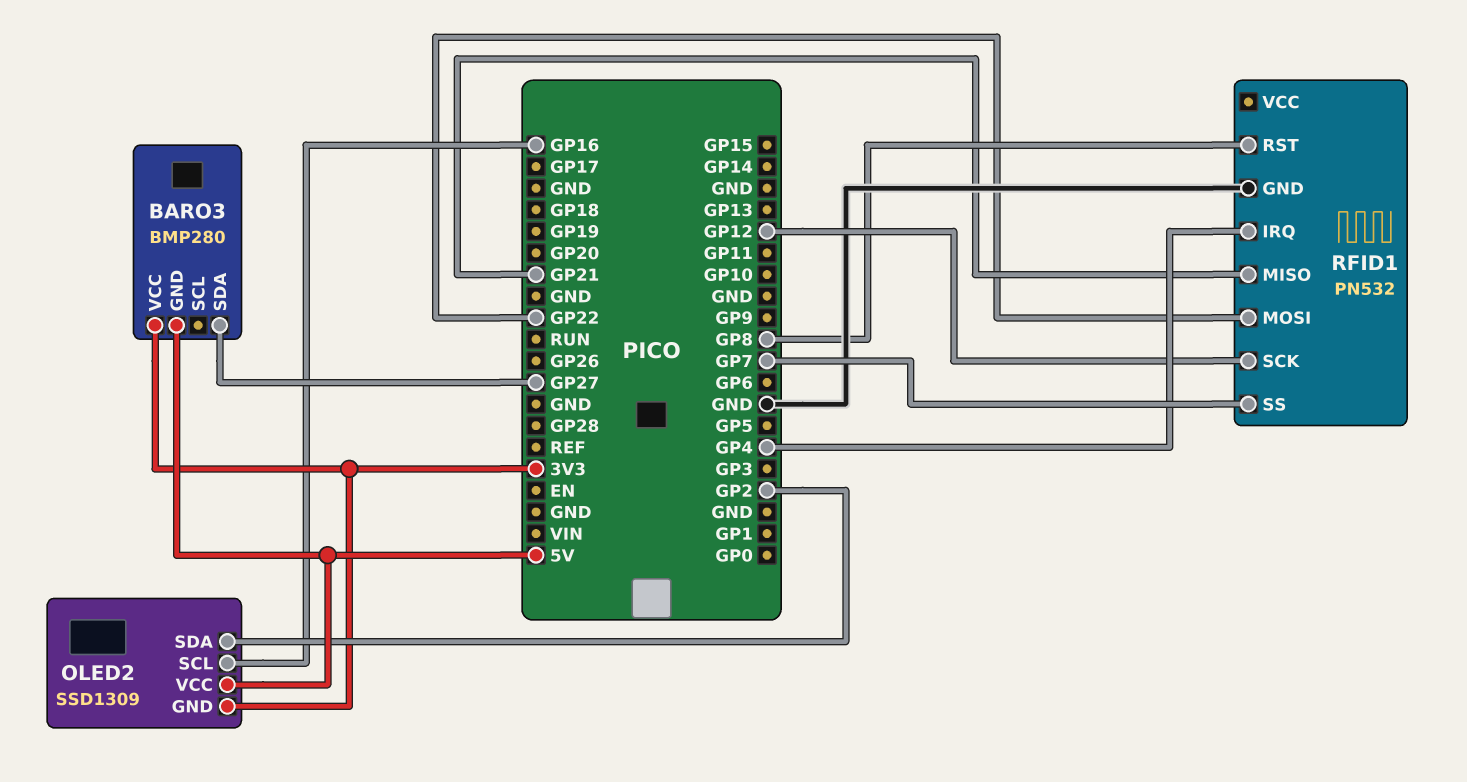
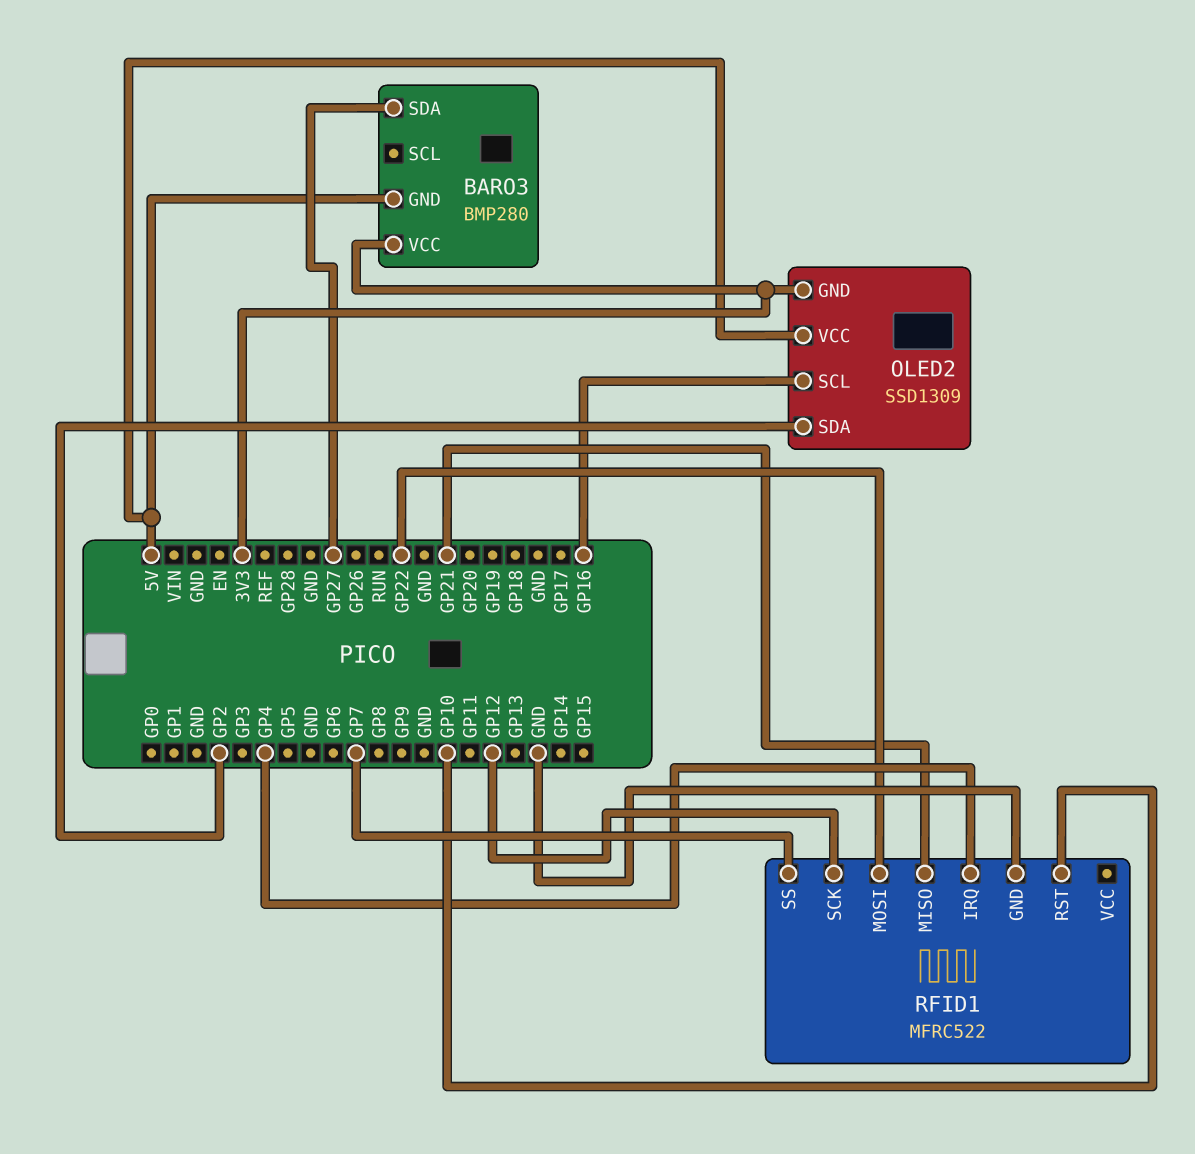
RFID1: PN532 -> MFRC522
RFID1 pin RST: GP8 -> GP10

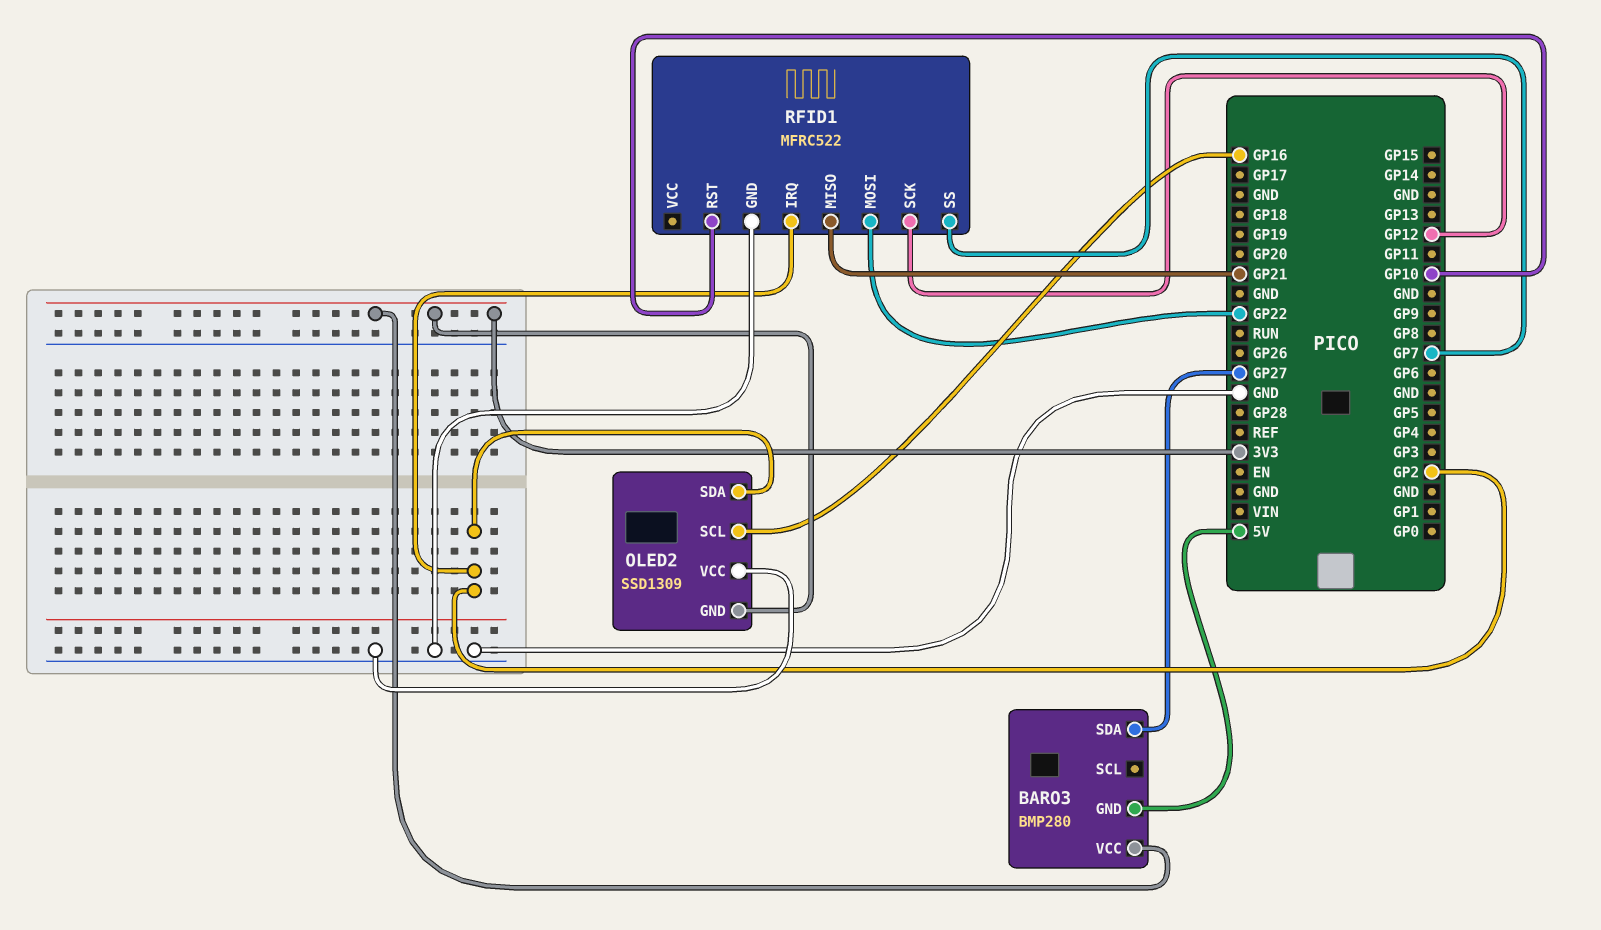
OLED2 pin VCC: 5V -> GND
RFID1 pin IRQ: GP4 -> GP2

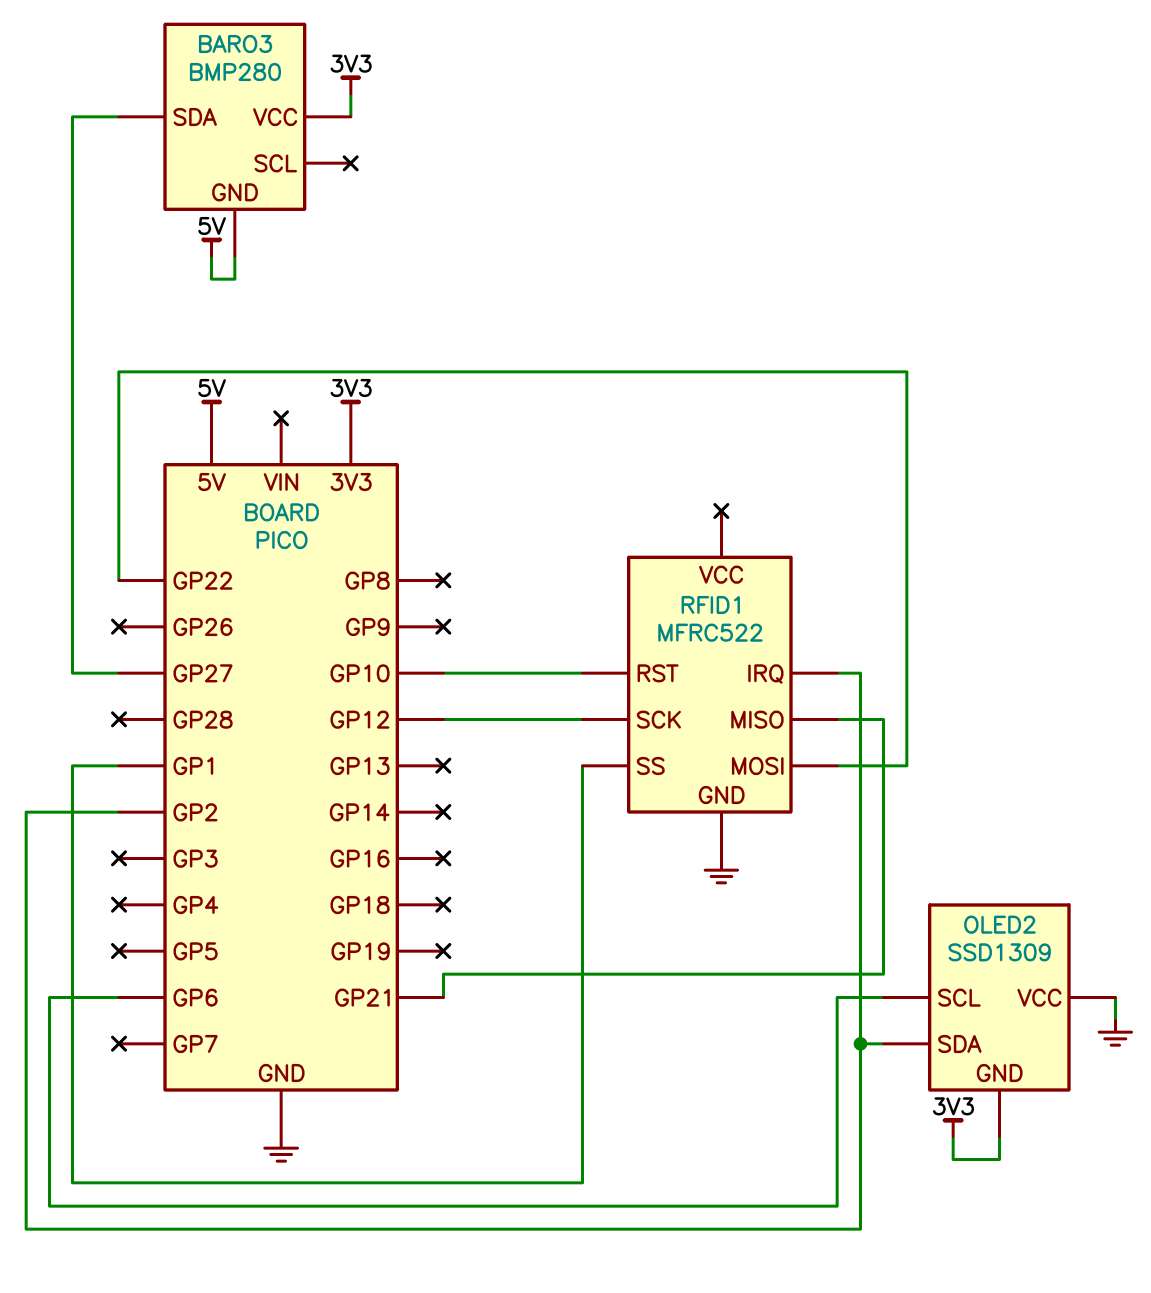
OLED2 pin SCL: GP16 -> GP6
RFID1 pin SS: GP7 -> GP1

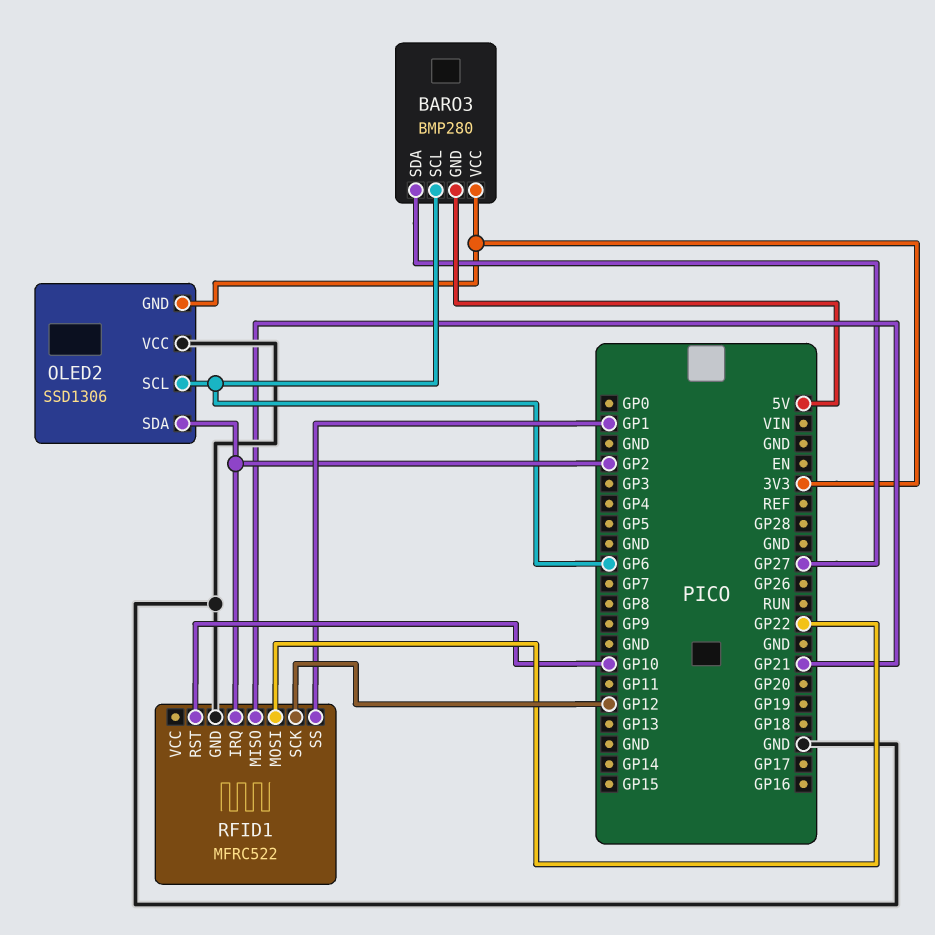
BARO3 pin SCL: none -> GP6
OLED2: SSD1309 -> SSD1306

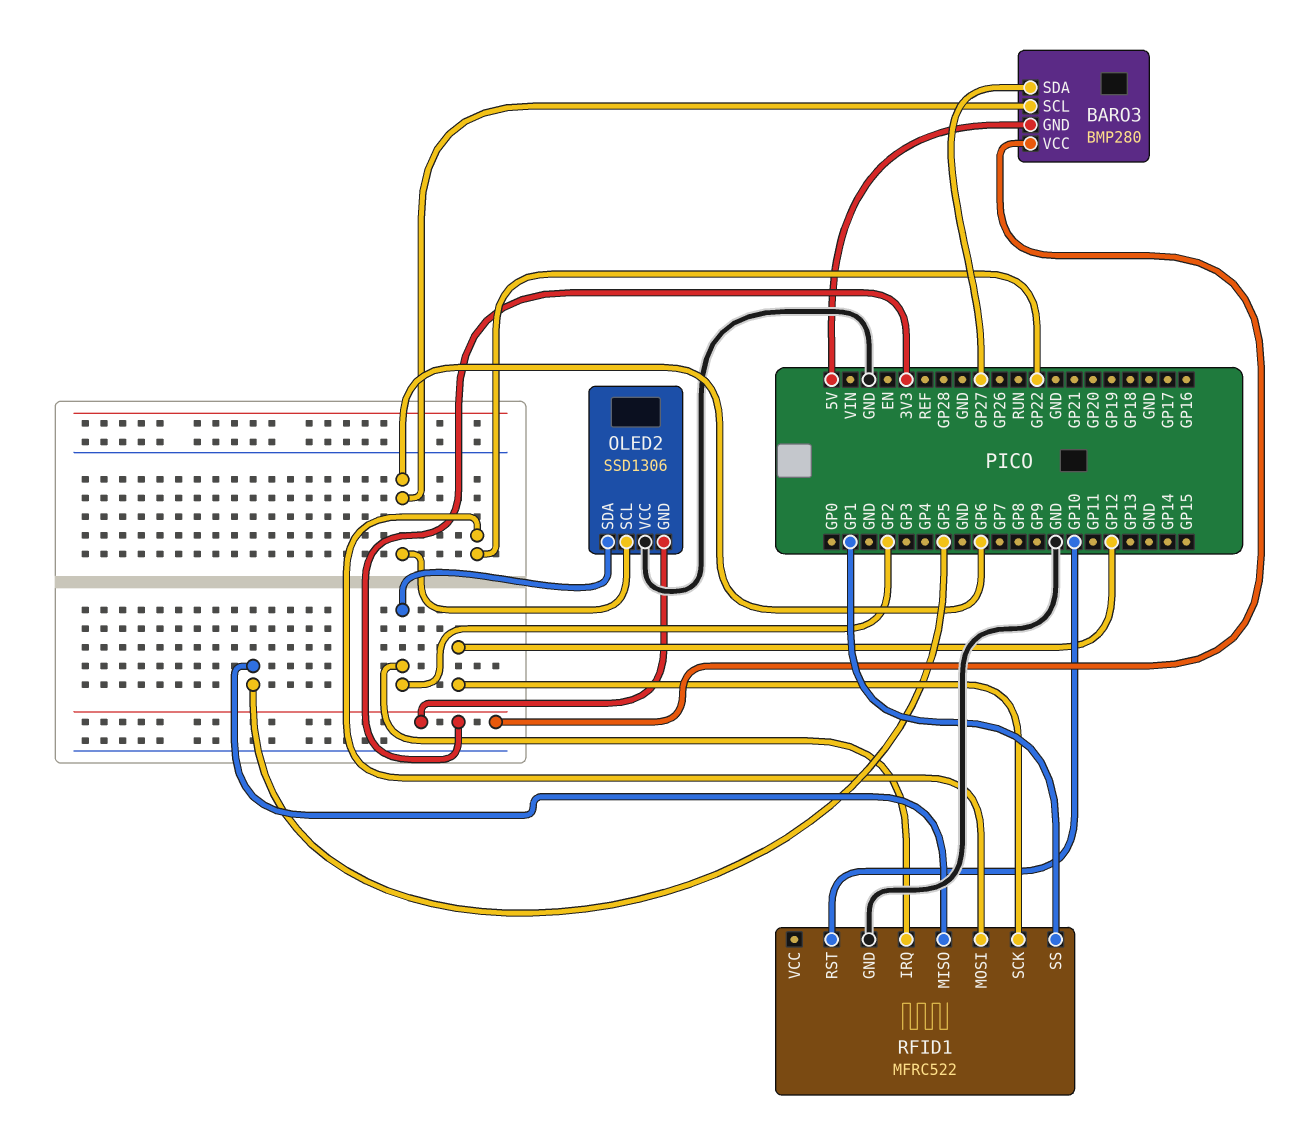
RFID1 pin MISO: GP21 -> GP5

